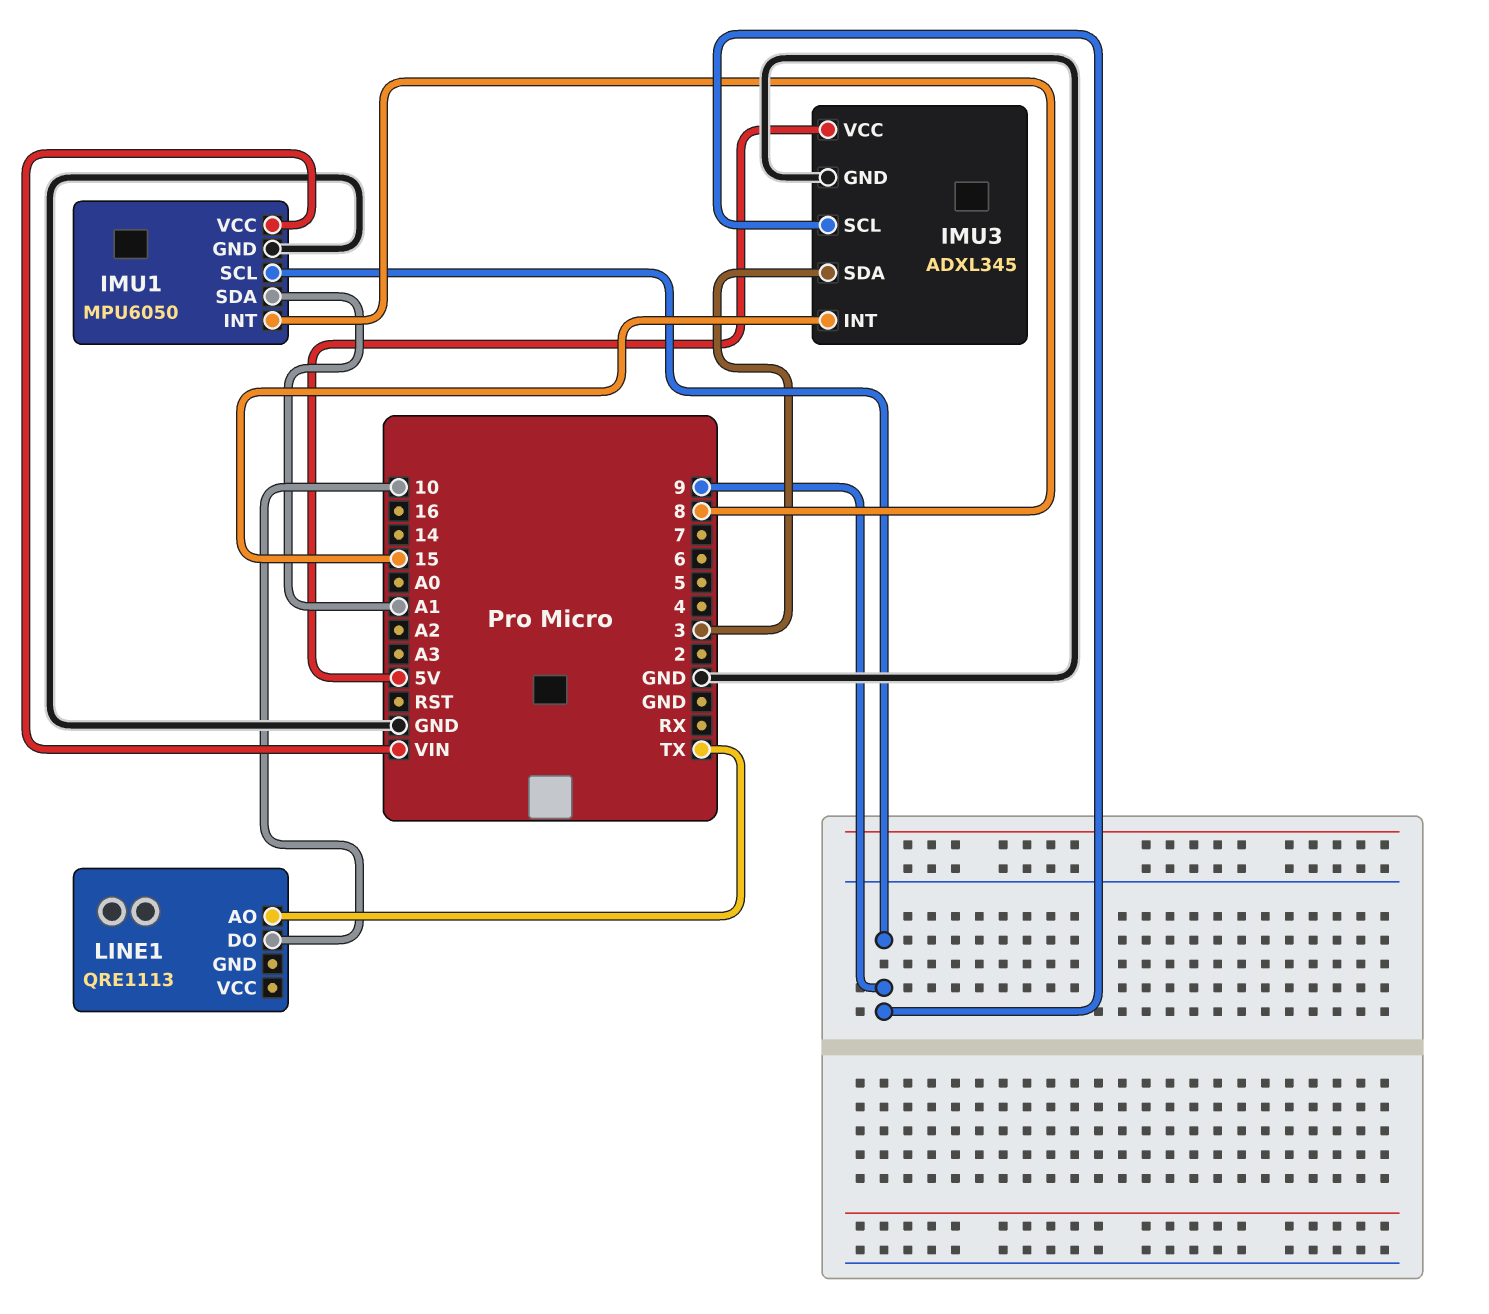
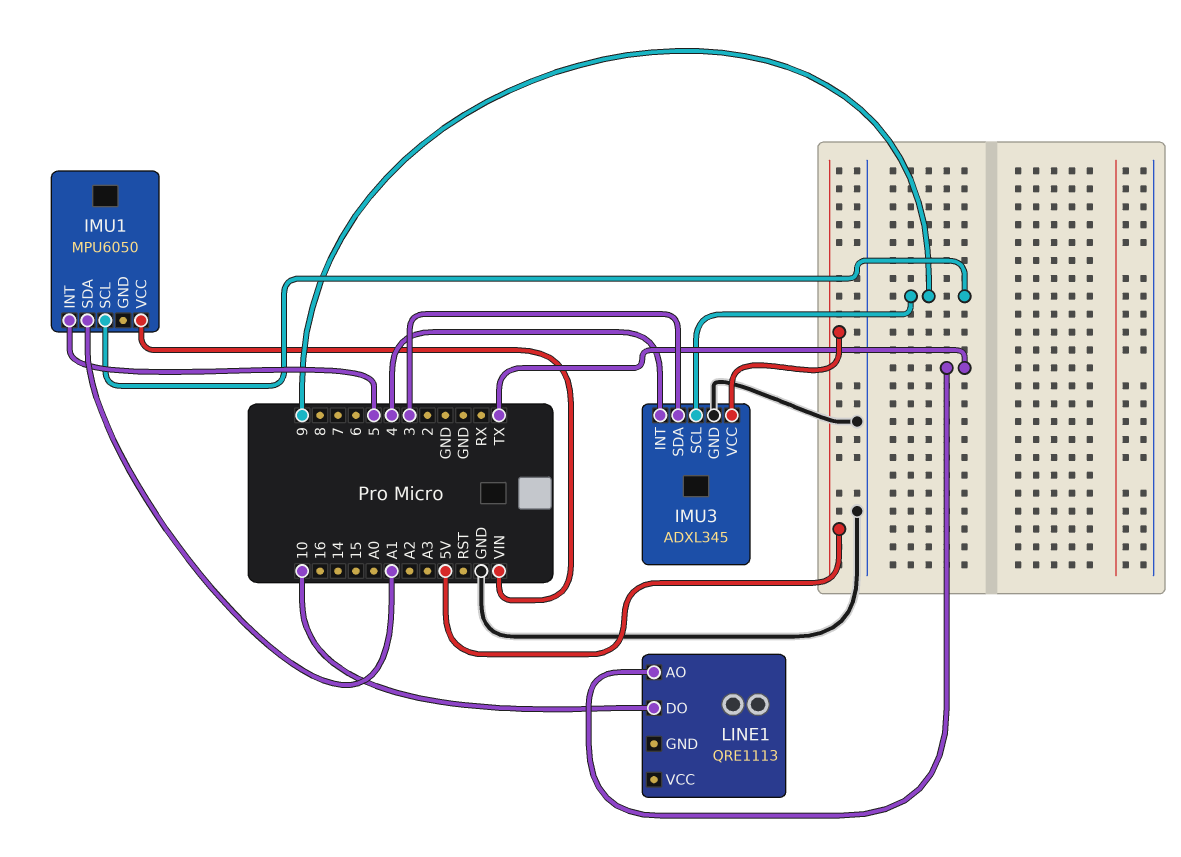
IMU1 pin GND: GND -> none
IMU1 pin INT: 8 -> 5
IMU3 pin INT: 15 -> 4

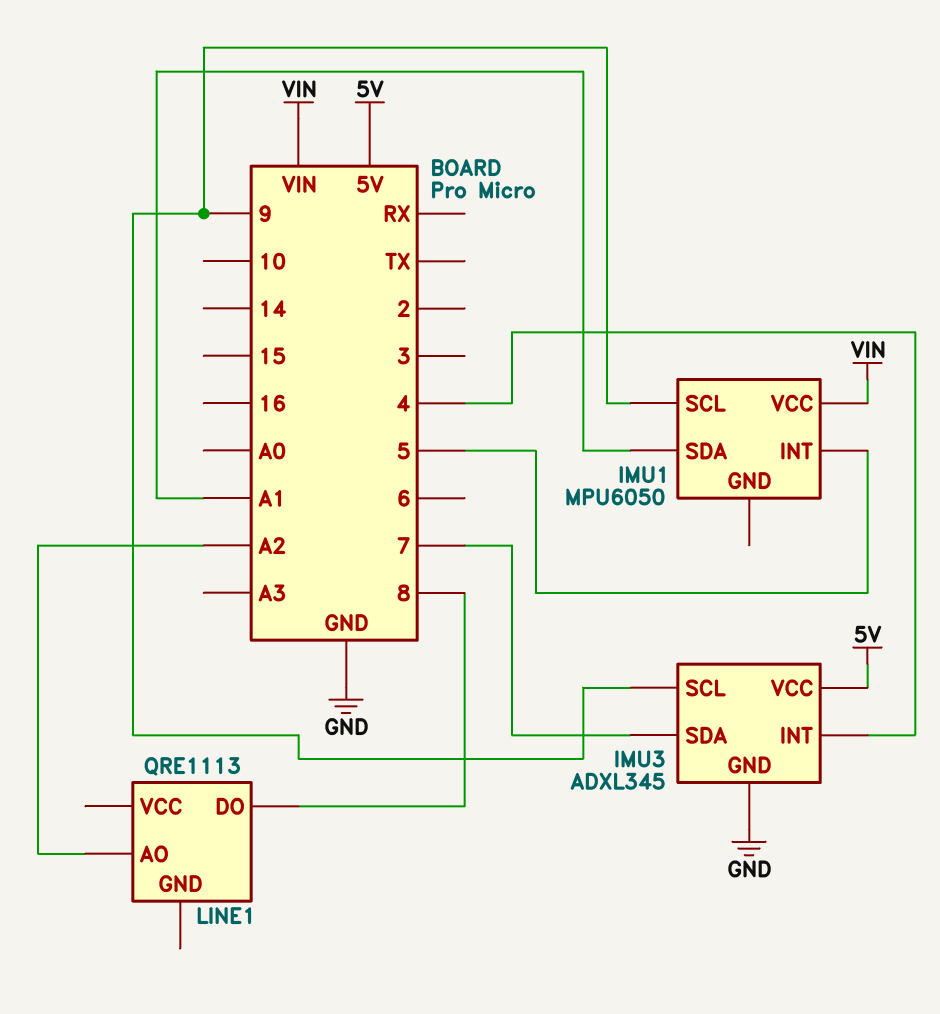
IMU3 pin SDA: 3 -> 7
LINE1 pin AO: TX -> A2
LINE1 pin DO: 10 -> 8

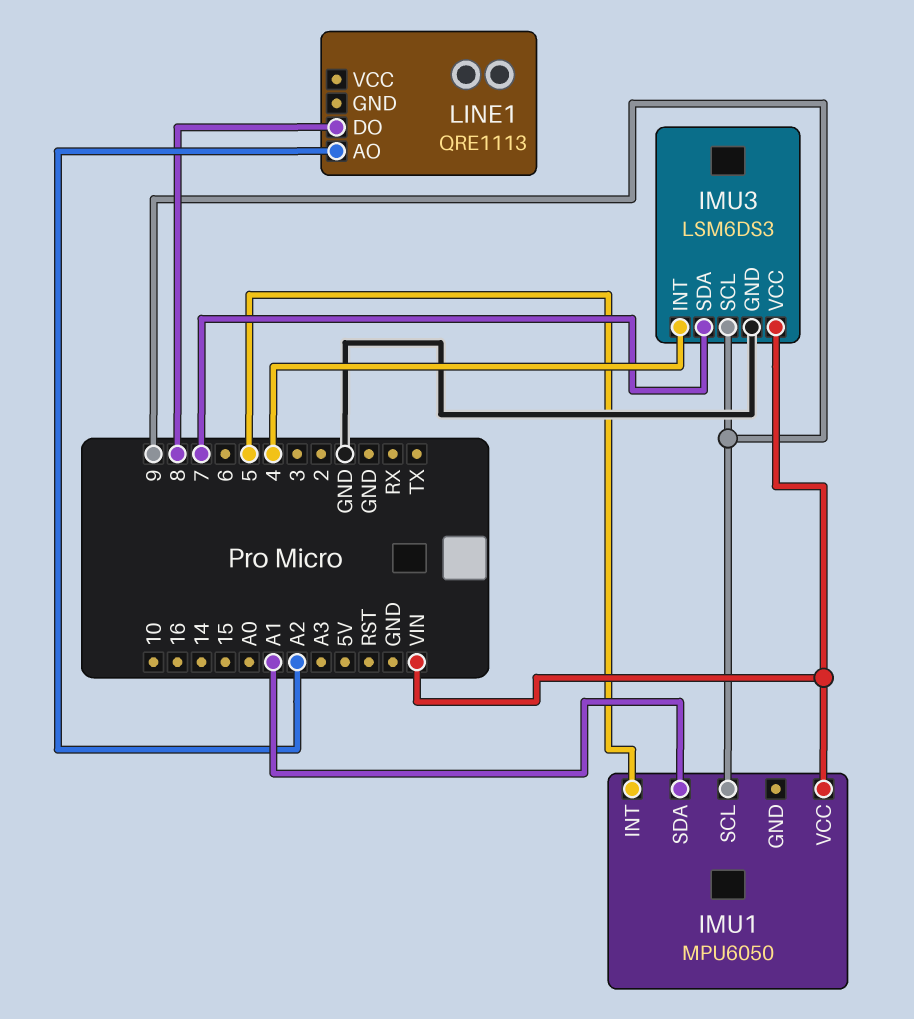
IMU3: ADXL345 -> LSM6DS3
IMU3 pin VCC: 5V -> VIN

